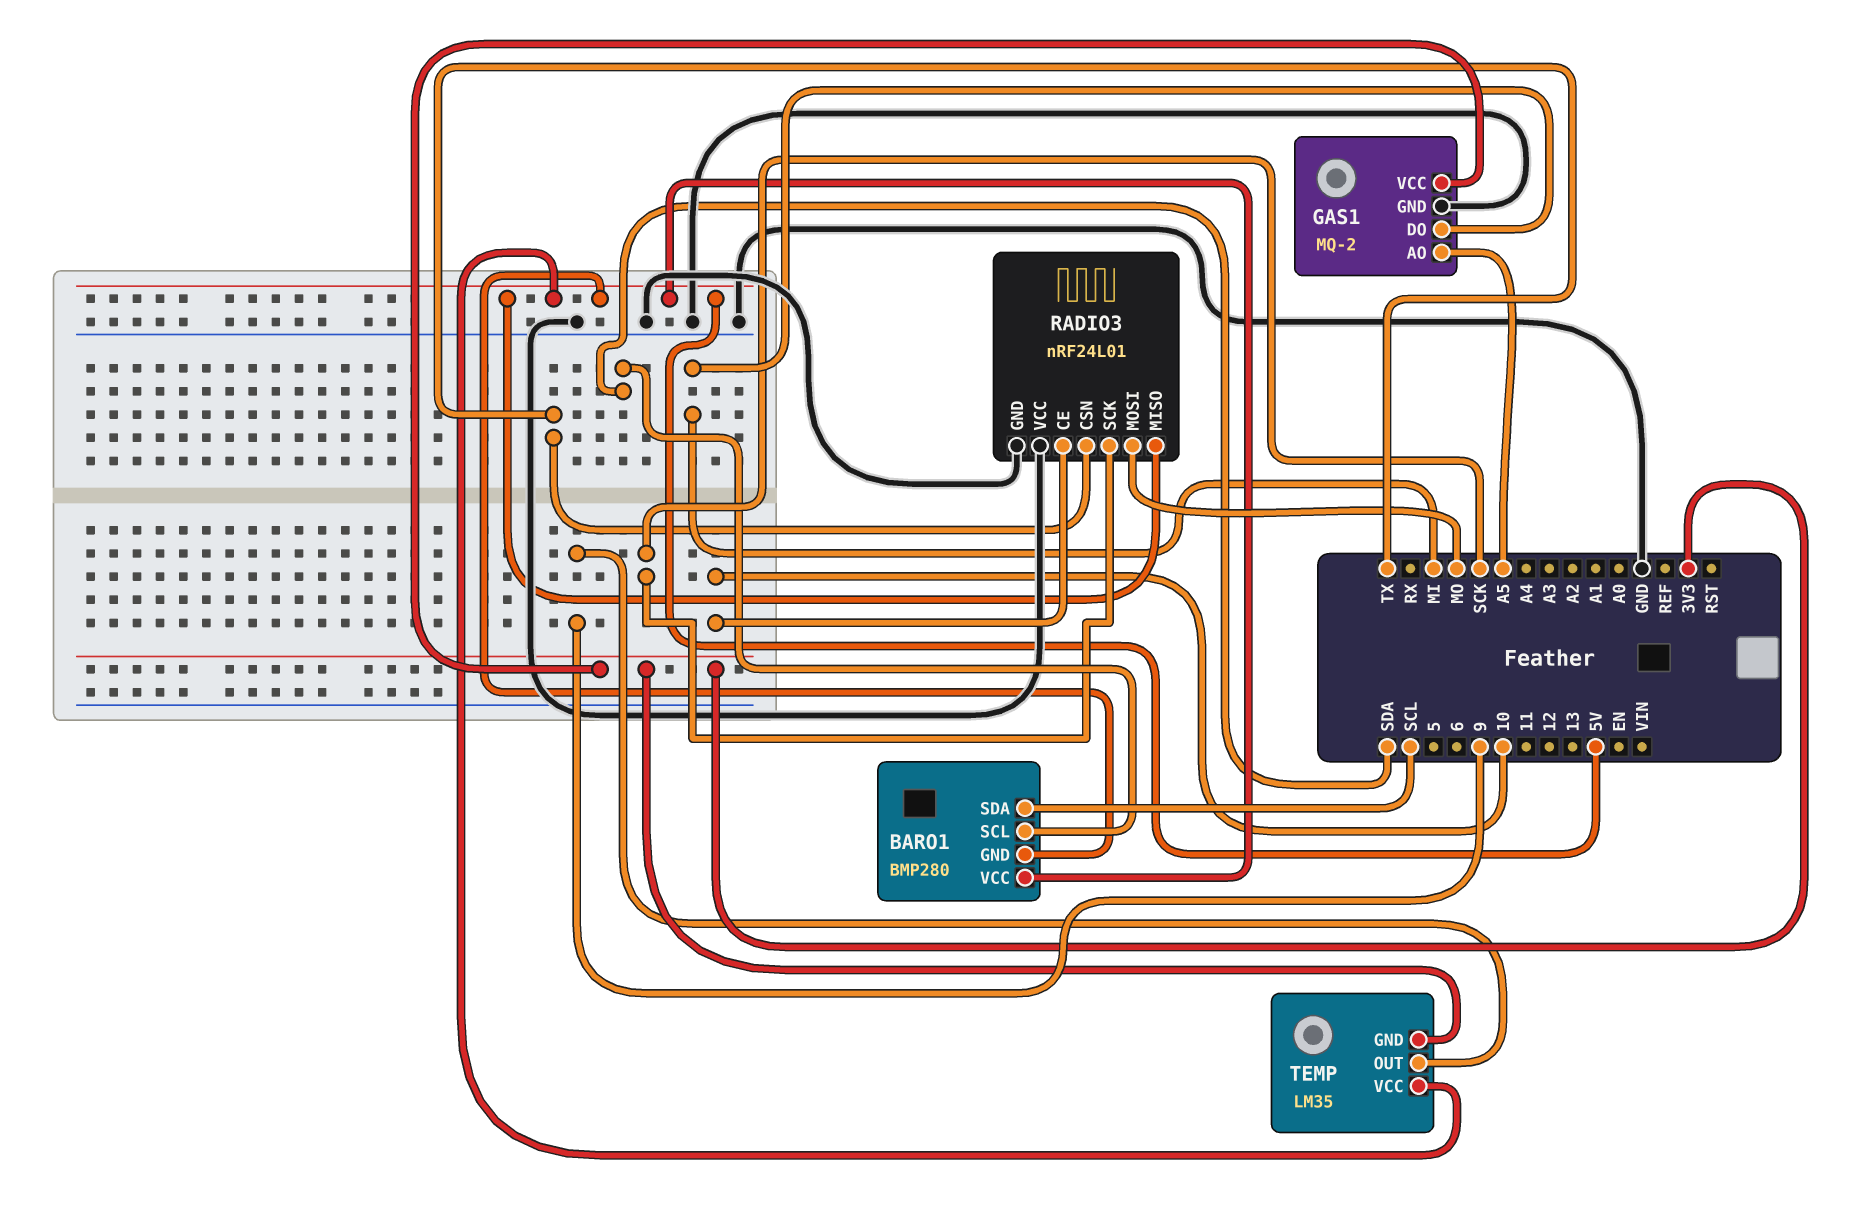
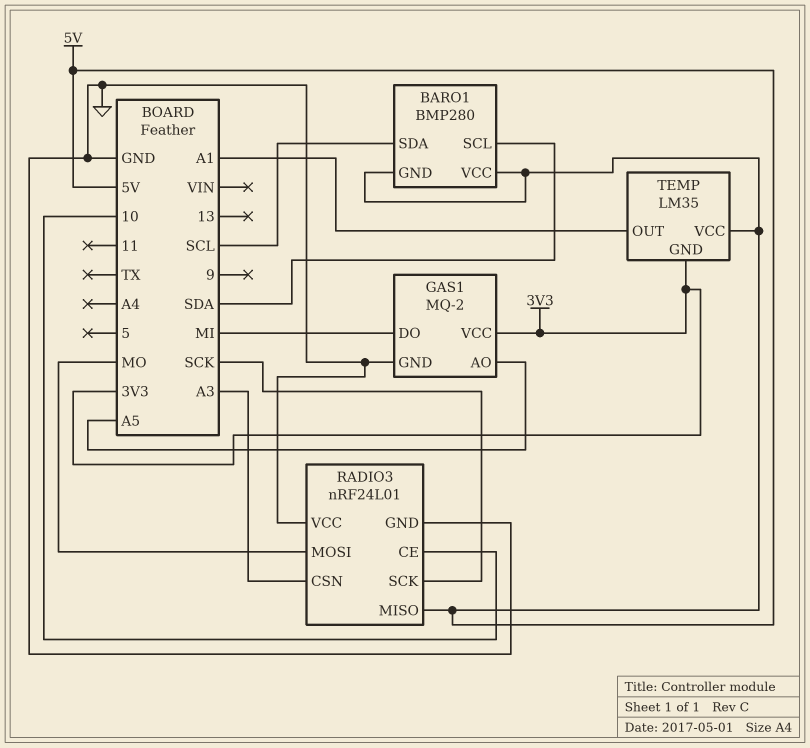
RADIO3 pin CSN: TX -> A3
TEMP pin OUT: 9 -> A1

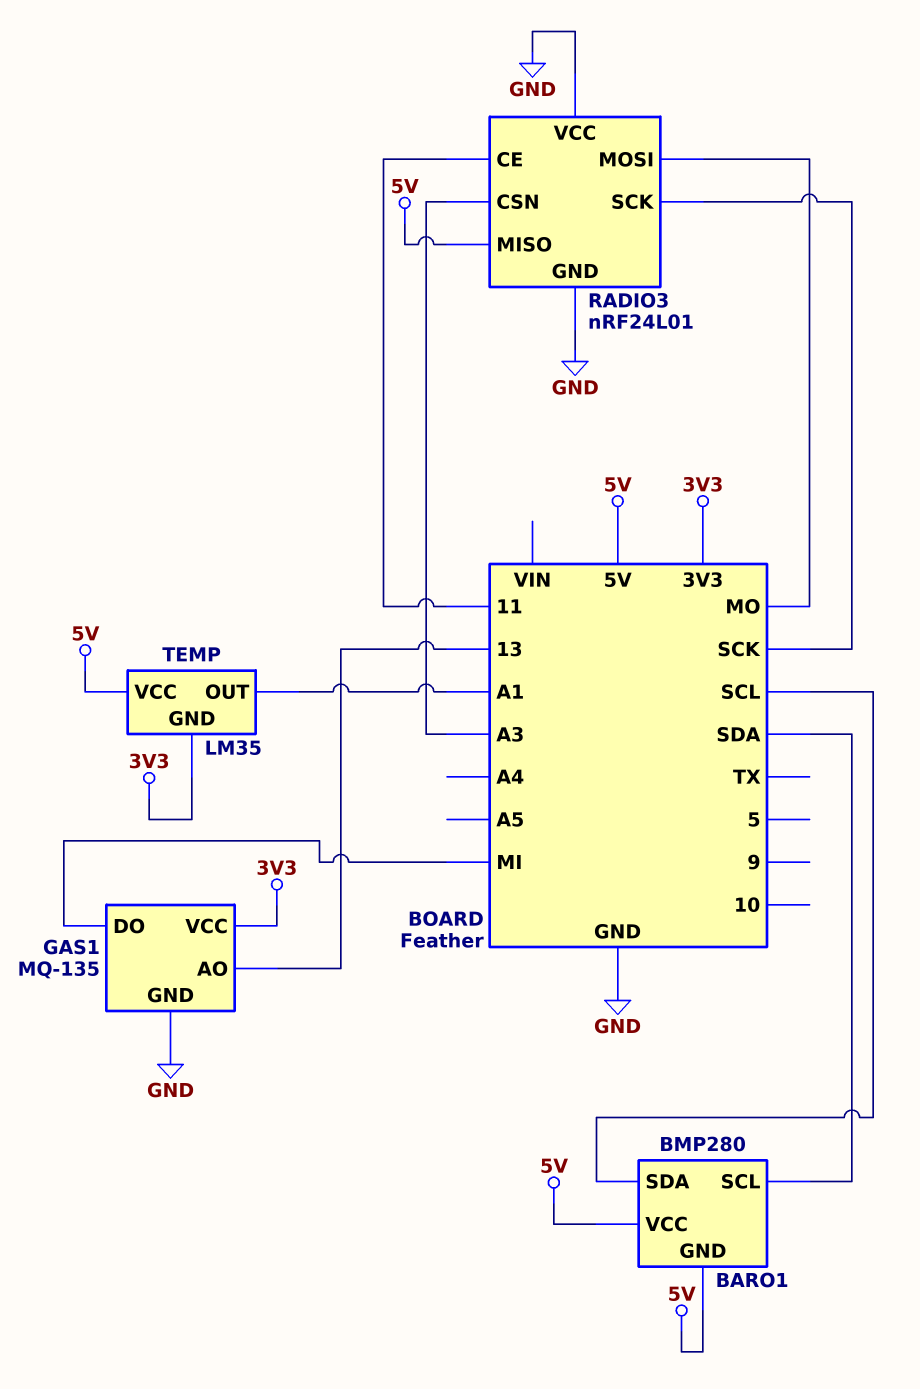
GAS1: MQ-2 -> MQ-135
GAS1 pin AO: A5 -> 13
RADIO3 pin CE: 10 -> 11

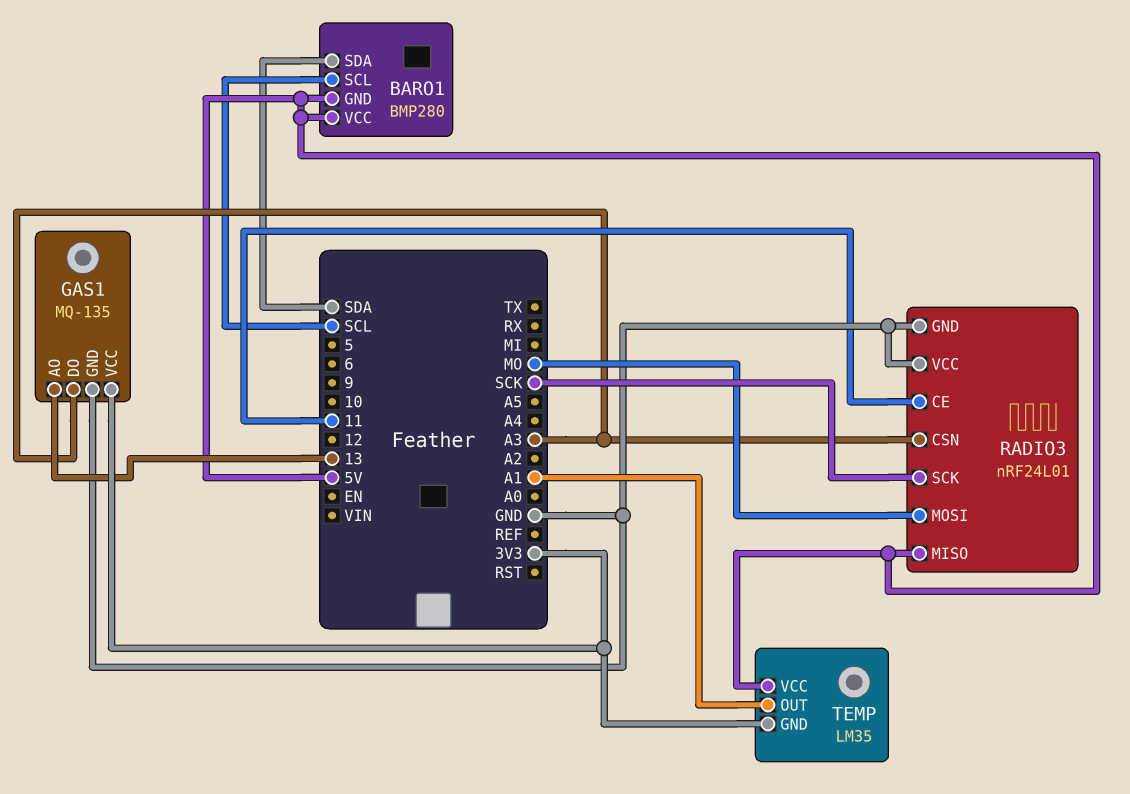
BARO1 pin SCL: SDA -> SCL
BARO1 pin SDA: SCL -> SDA
GAS1 pin DO: MI -> A3

